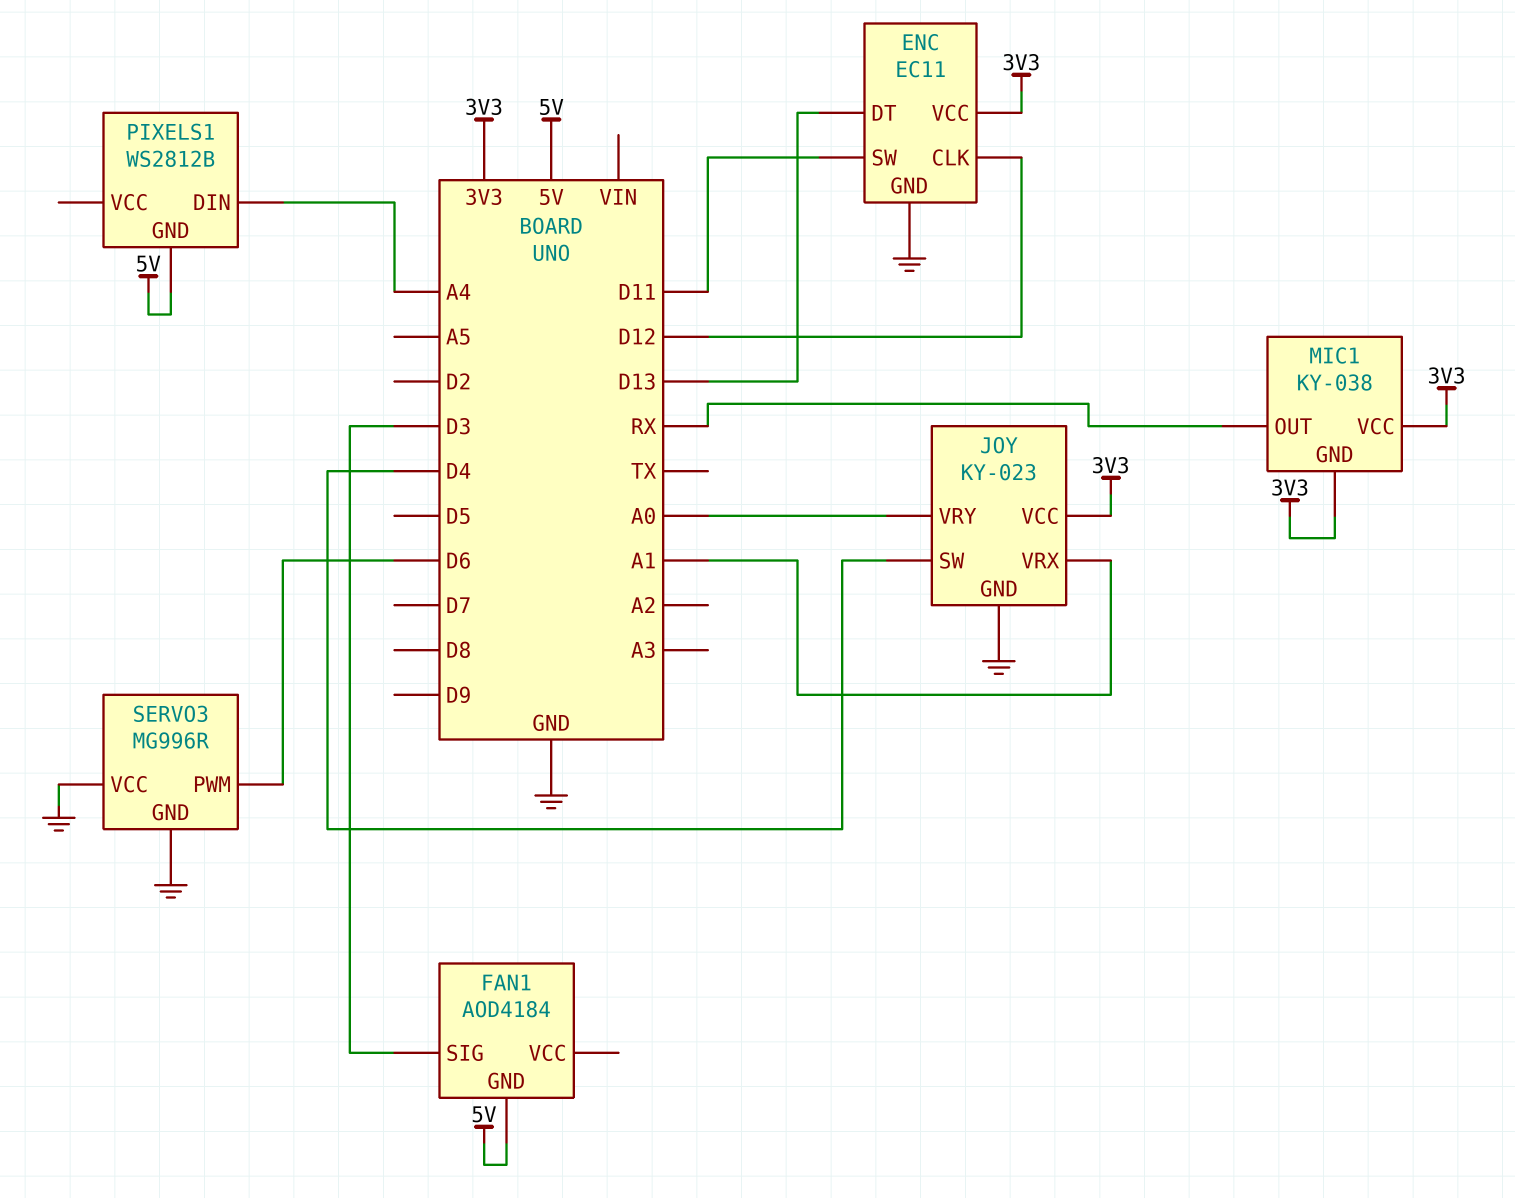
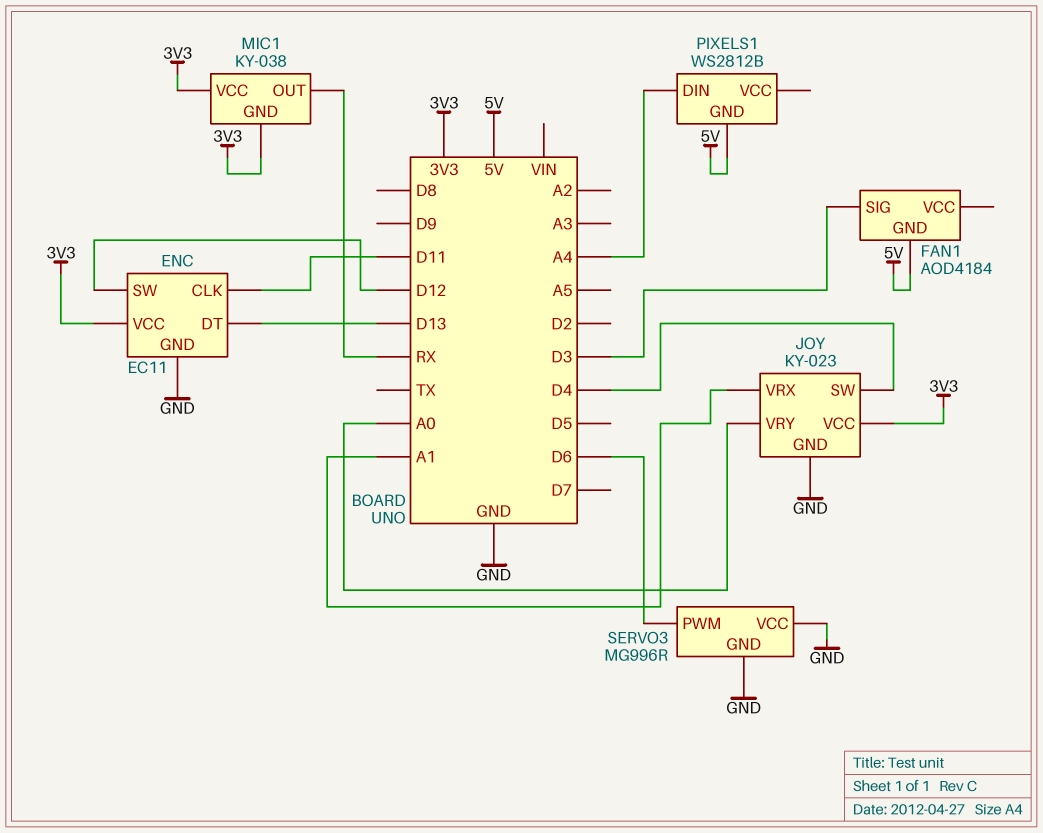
ENC pin CLK: D12 -> D11
ENC pin SW: D11 -> D12

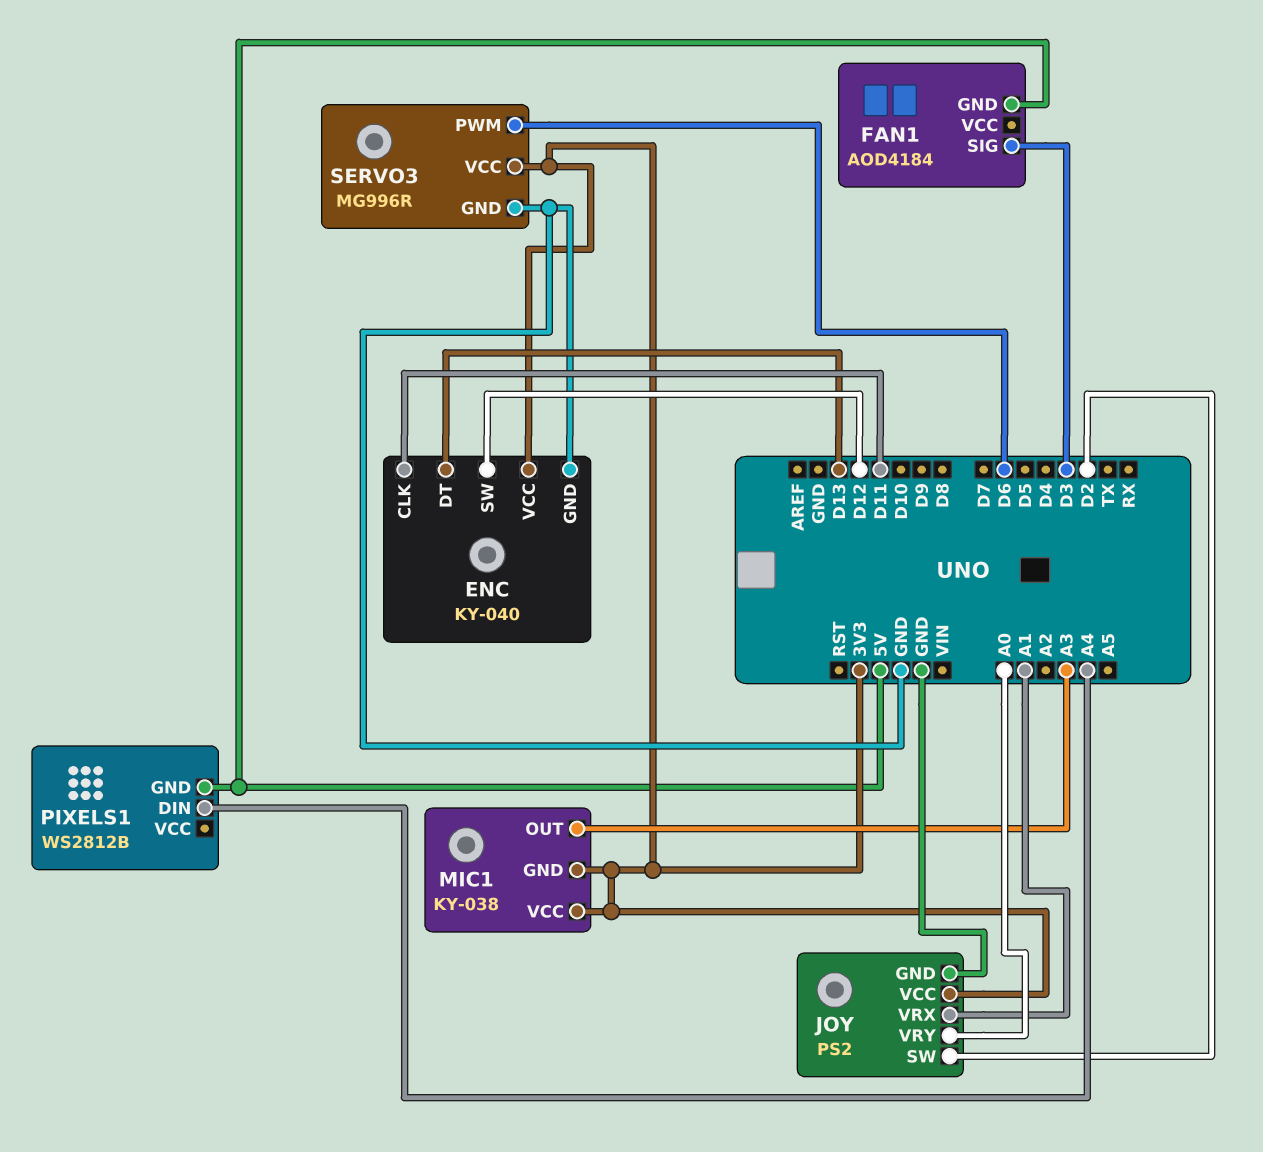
ENC: EC11 -> KY-040
JOY: KY-023 -> PS2
JOY pin SW: D4 -> D2
MIC1 pin OUT: RX -> A3
SERVO3 pin VCC: GND -> 3V3

